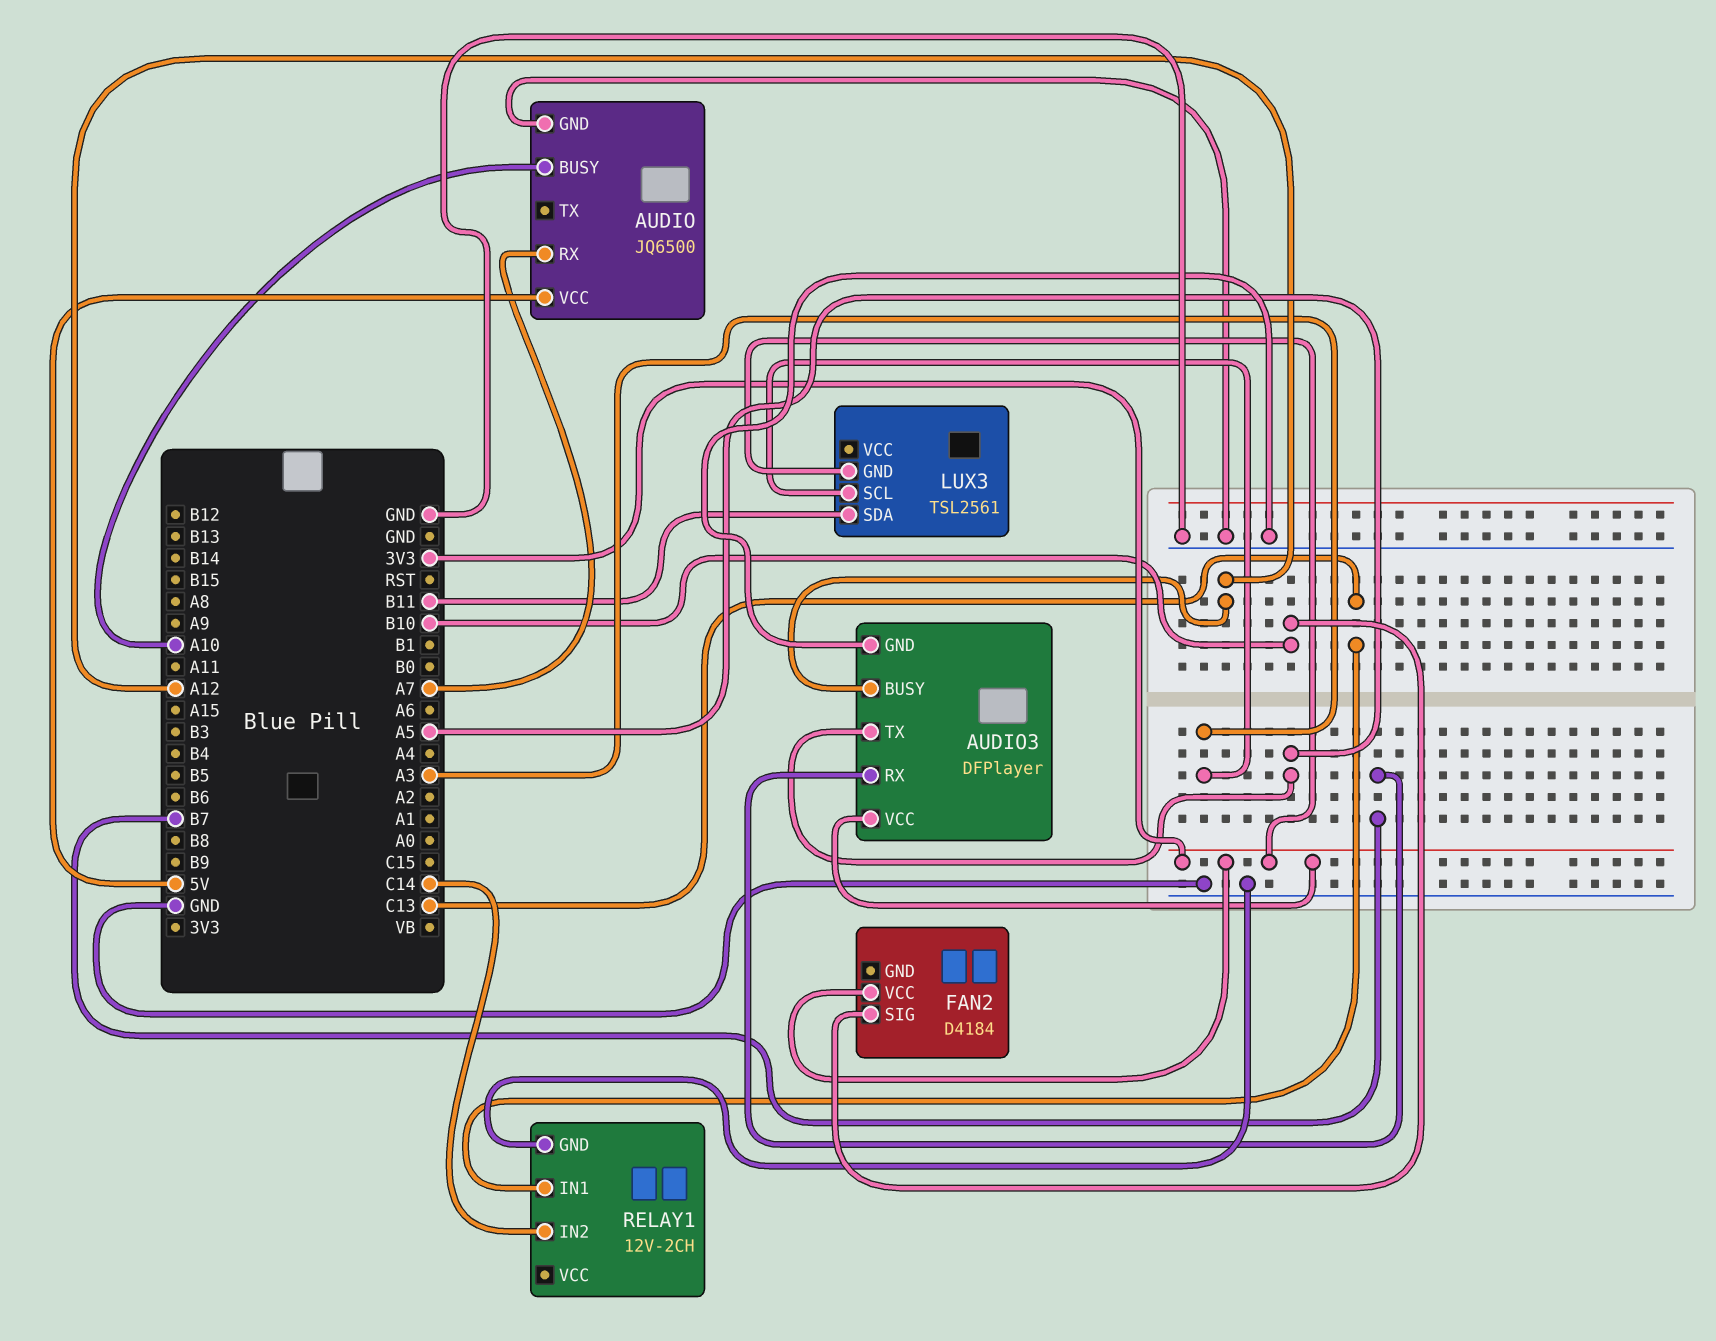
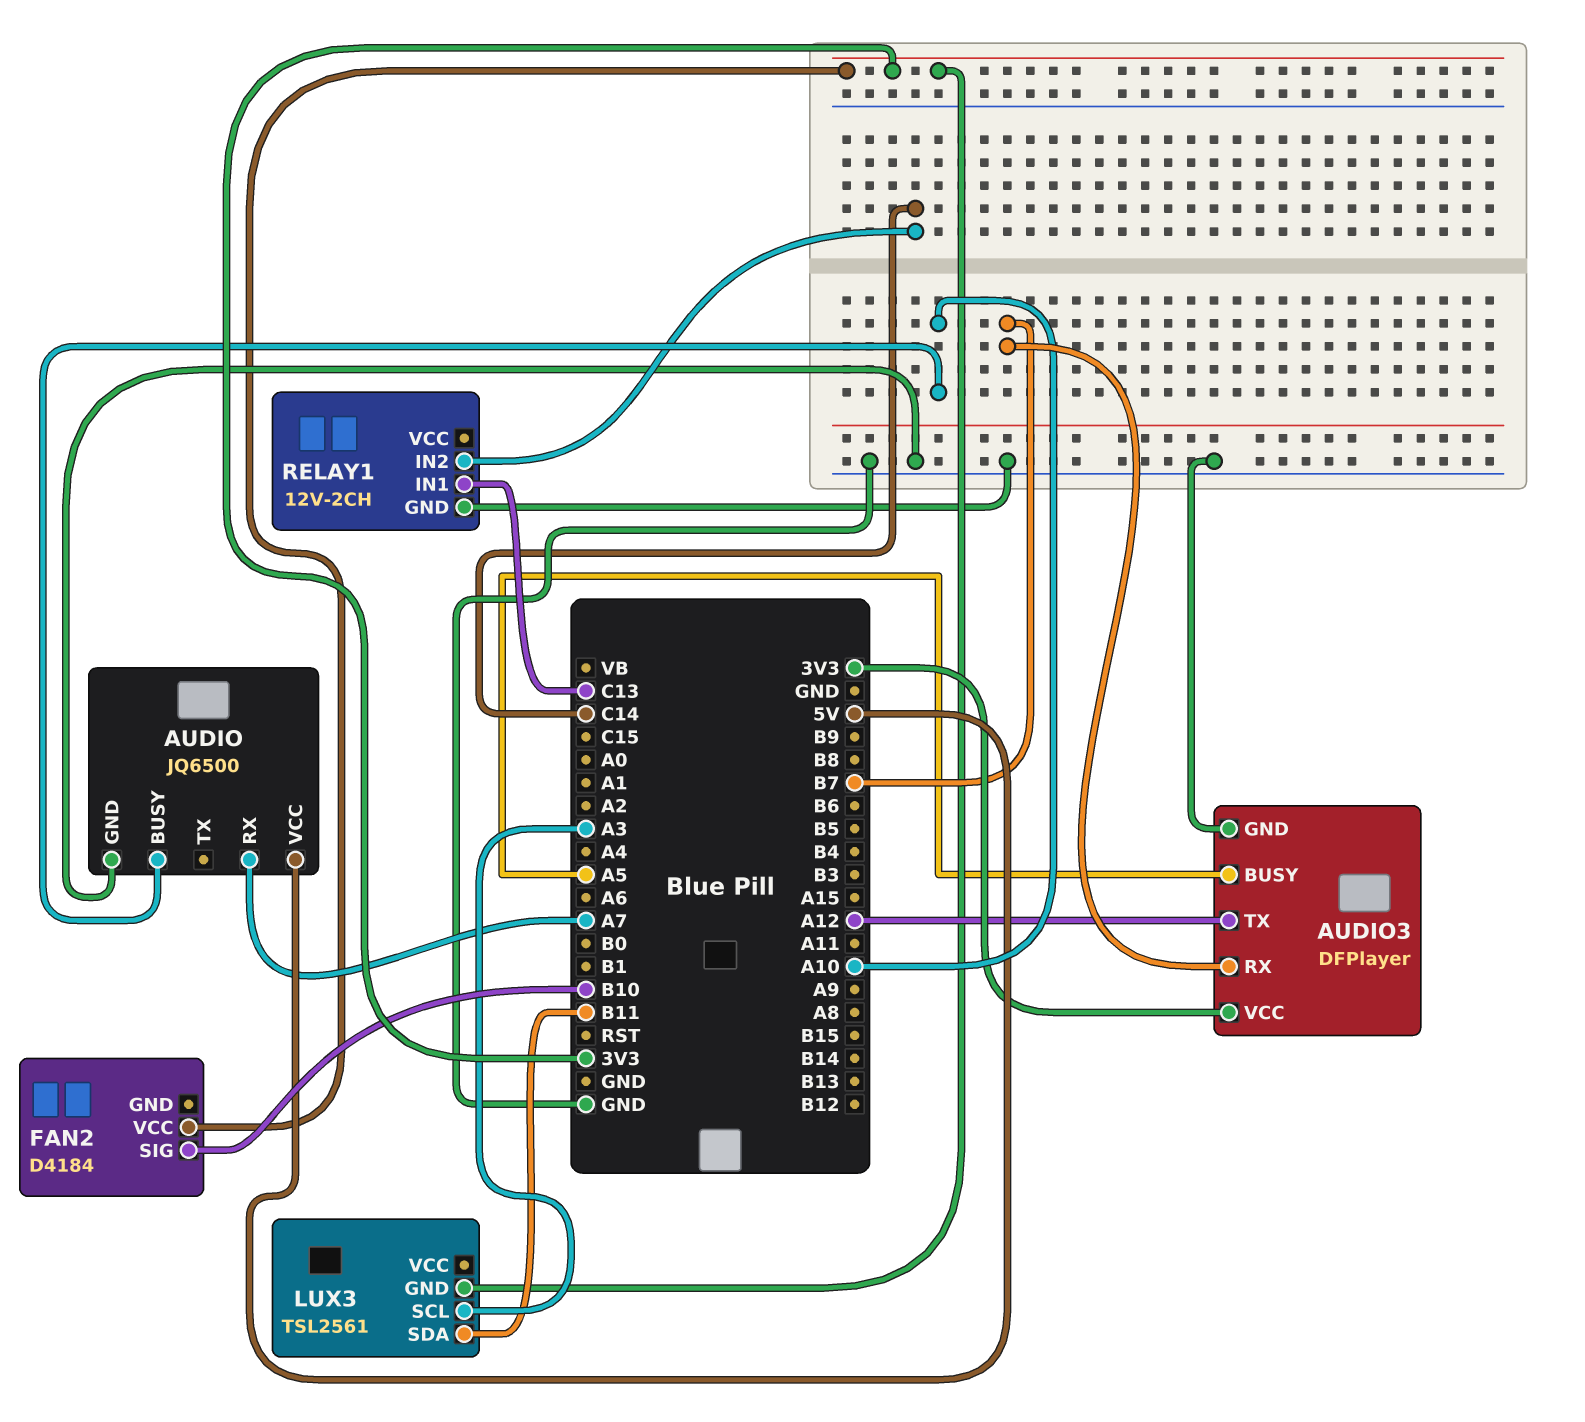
AUDIO3 pin BUSY: A12 -> A5
AUDIO3 pin TX: A5 -> A12

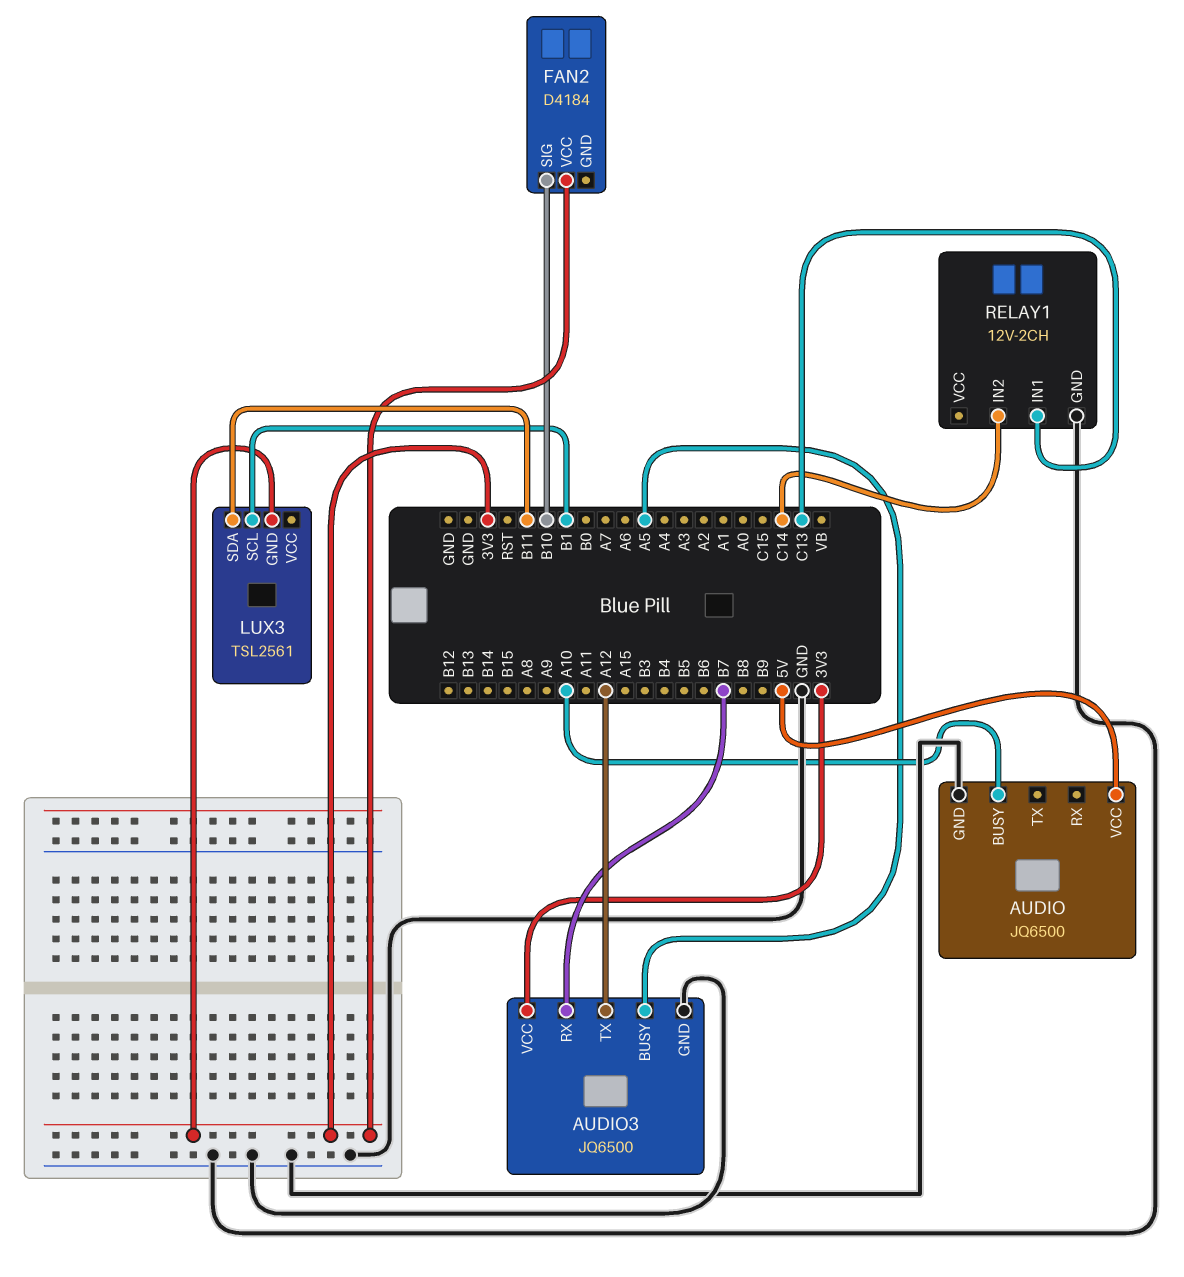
AUDIO pin RX: A7 -> none
AUDIO3: DFPlayer -> JQ6500
LUX3 pin SCL: A3 -> B1

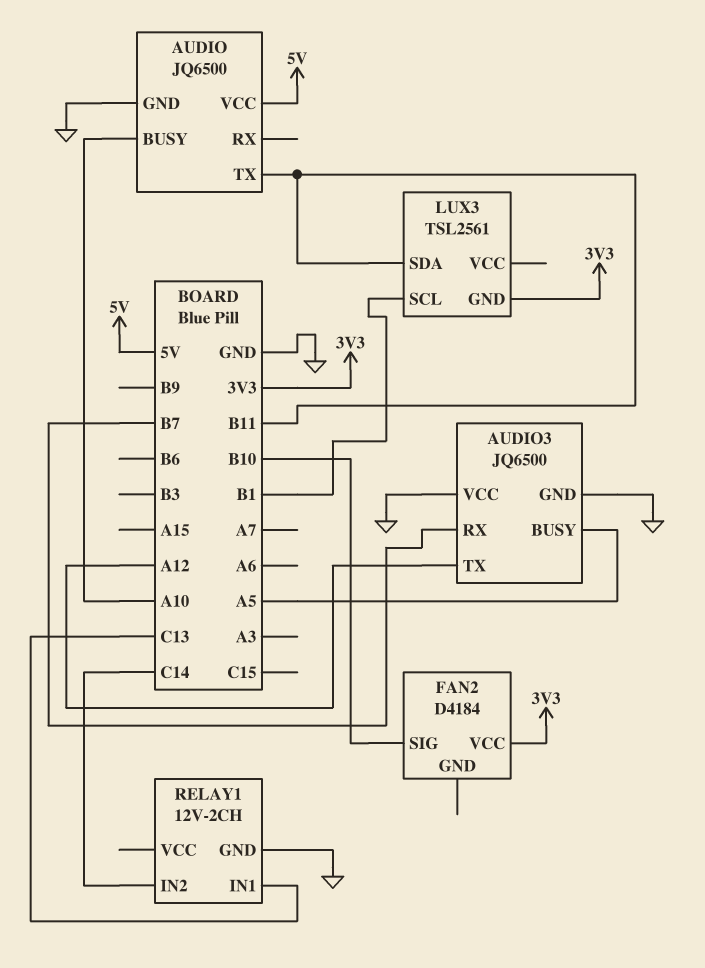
AUDIO pin TX: none -> B11
AUDIO3 pin VCC: 3V3 -> GND

